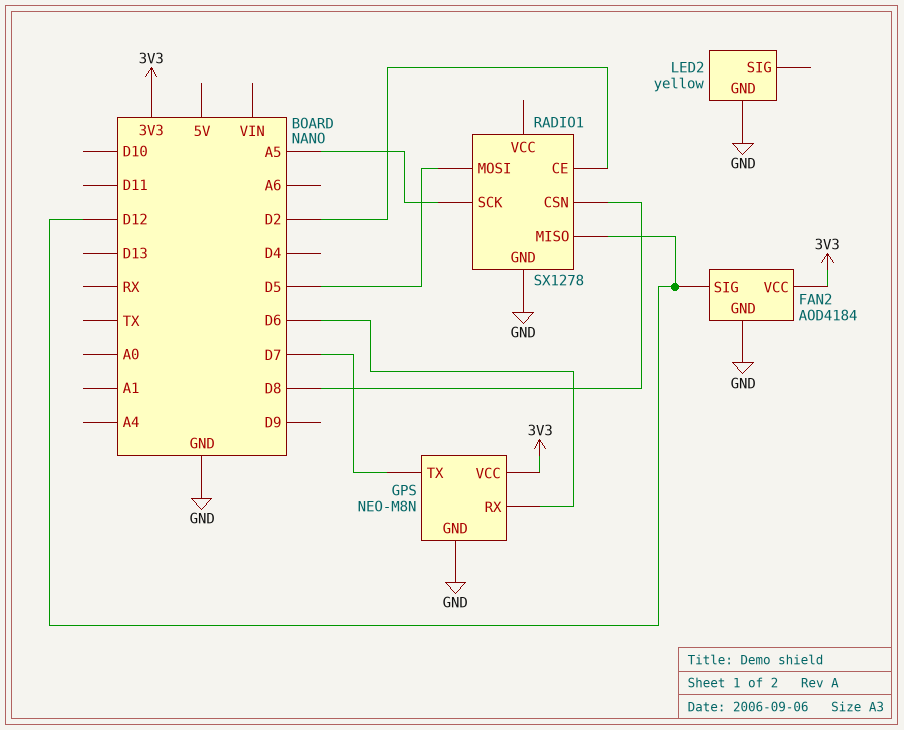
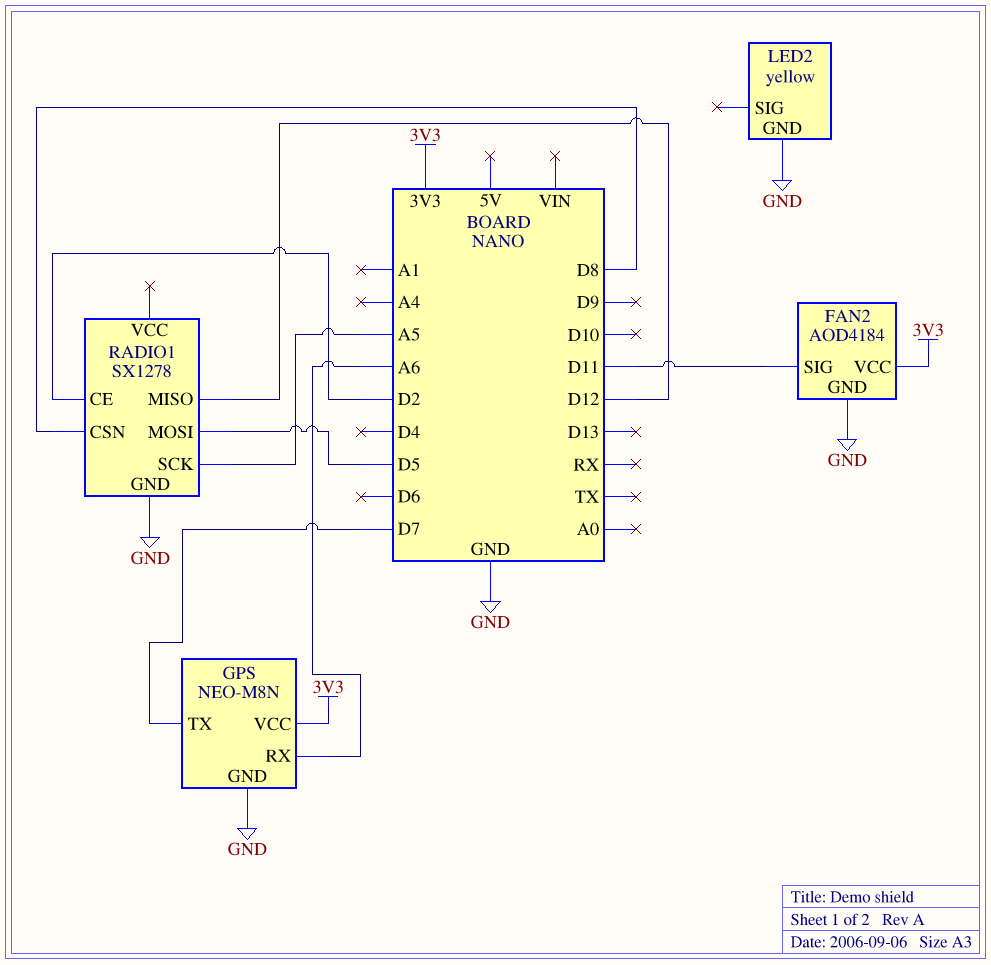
FAN2 pin SIG: D12 -> D11
GPS pin RX: D6 -> A6

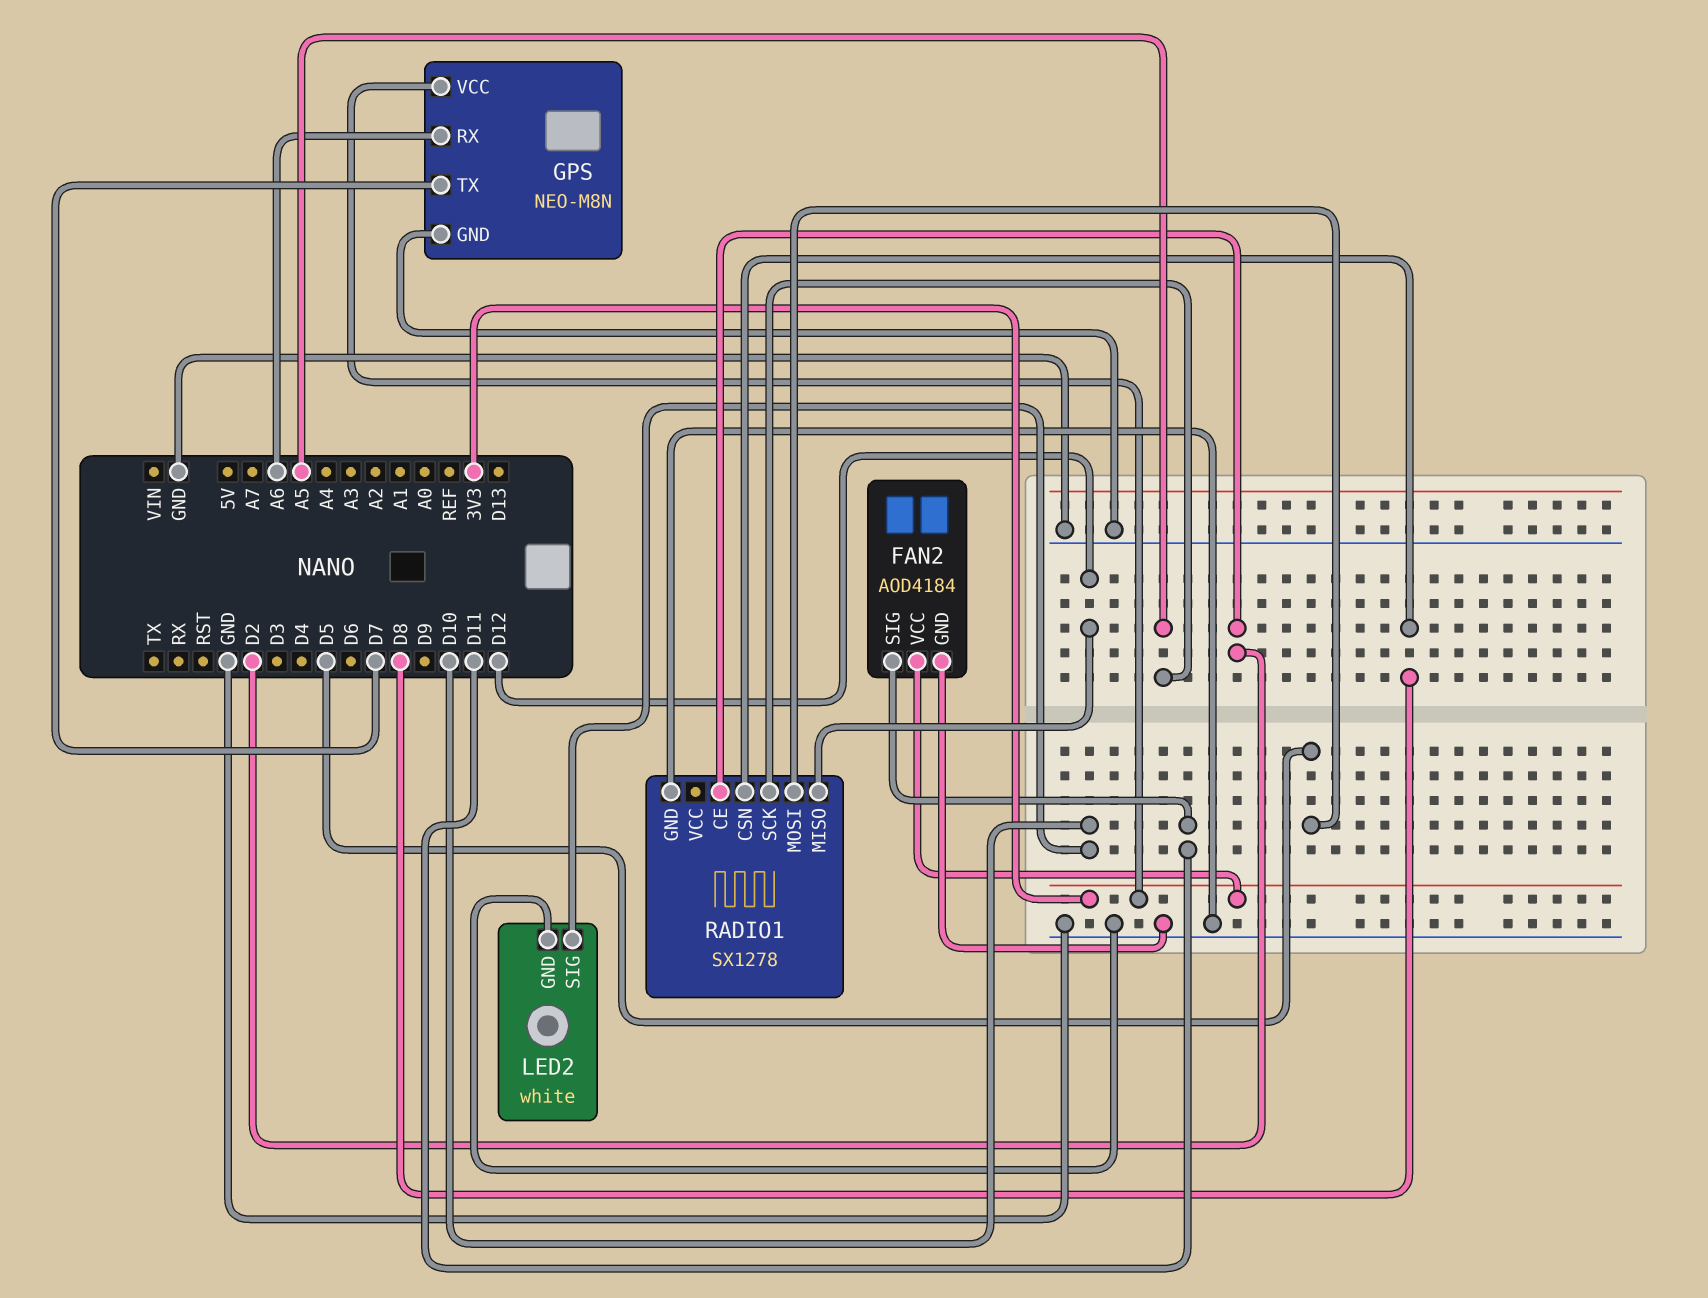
LED2: yellow -> white
LED2 pin SIG: none -> D10

